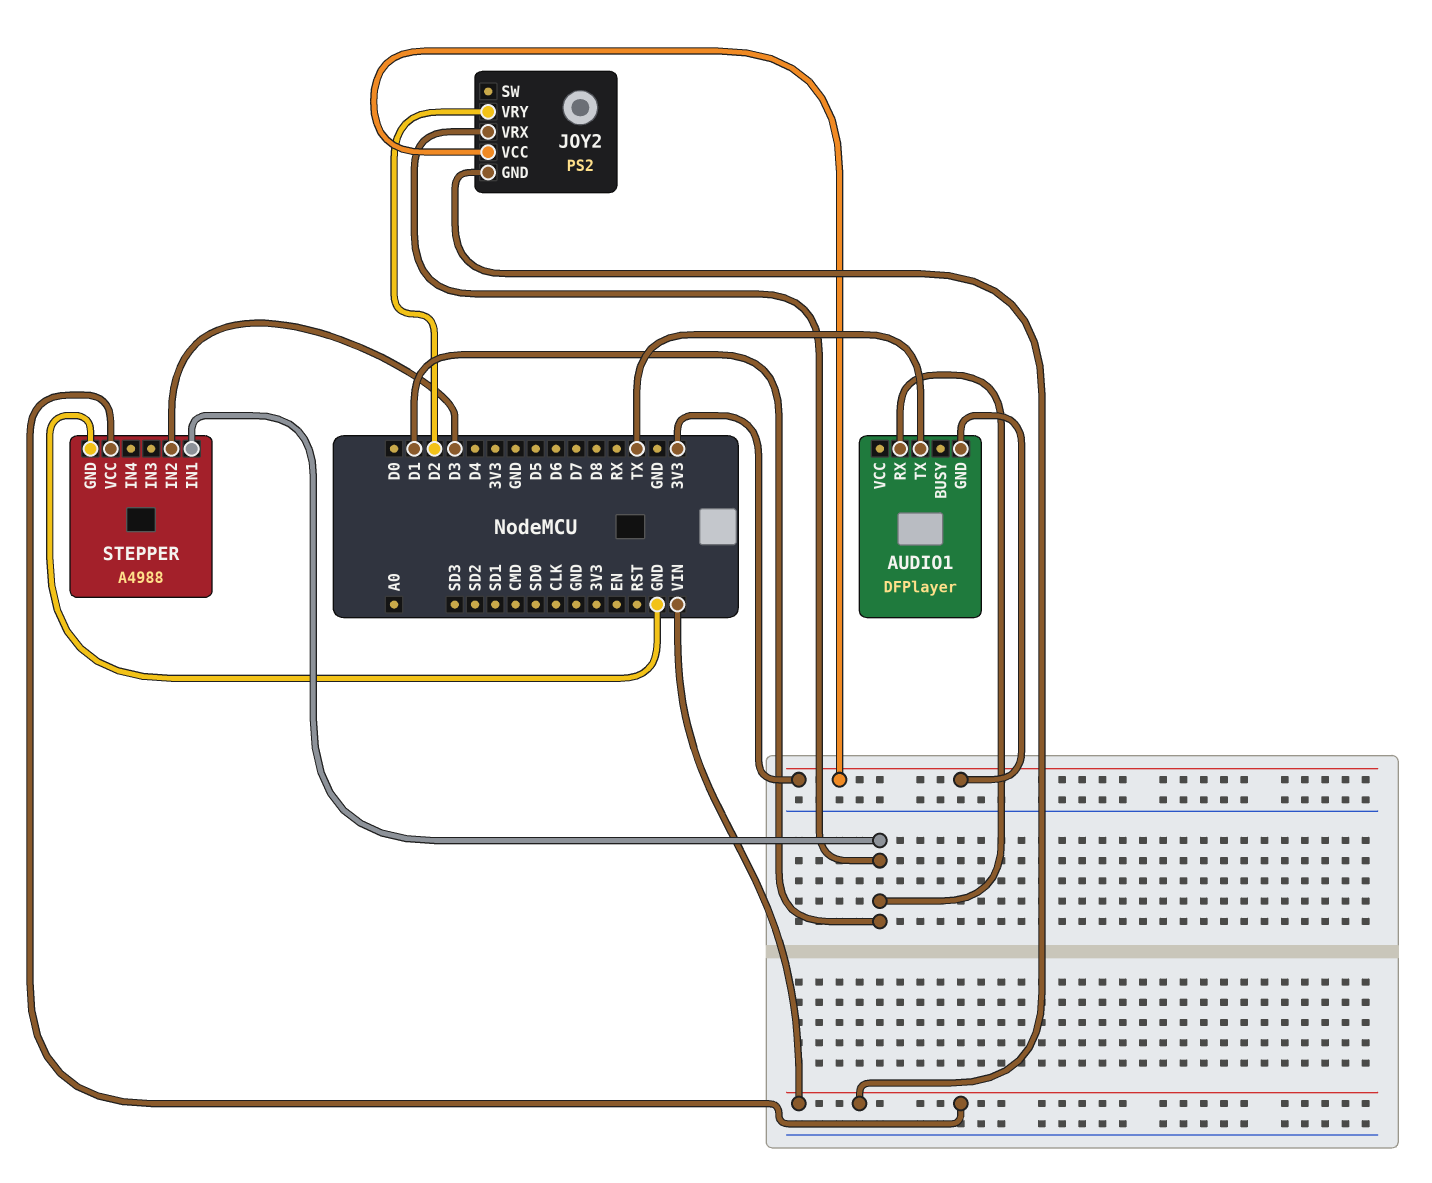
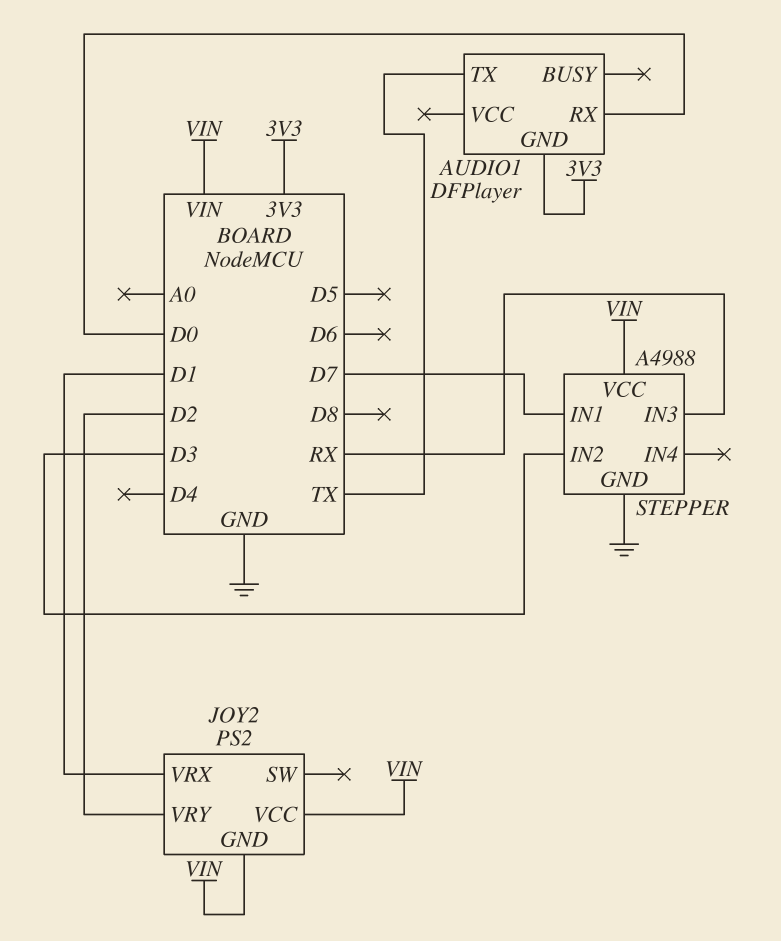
AUDIO1 pin RX: D1 -> D0
JOY2 pin VCC: 3V3 -> VIN
STEPPER pin IN1: D1 -> D7
STEPPER pin IN3: none -> RX

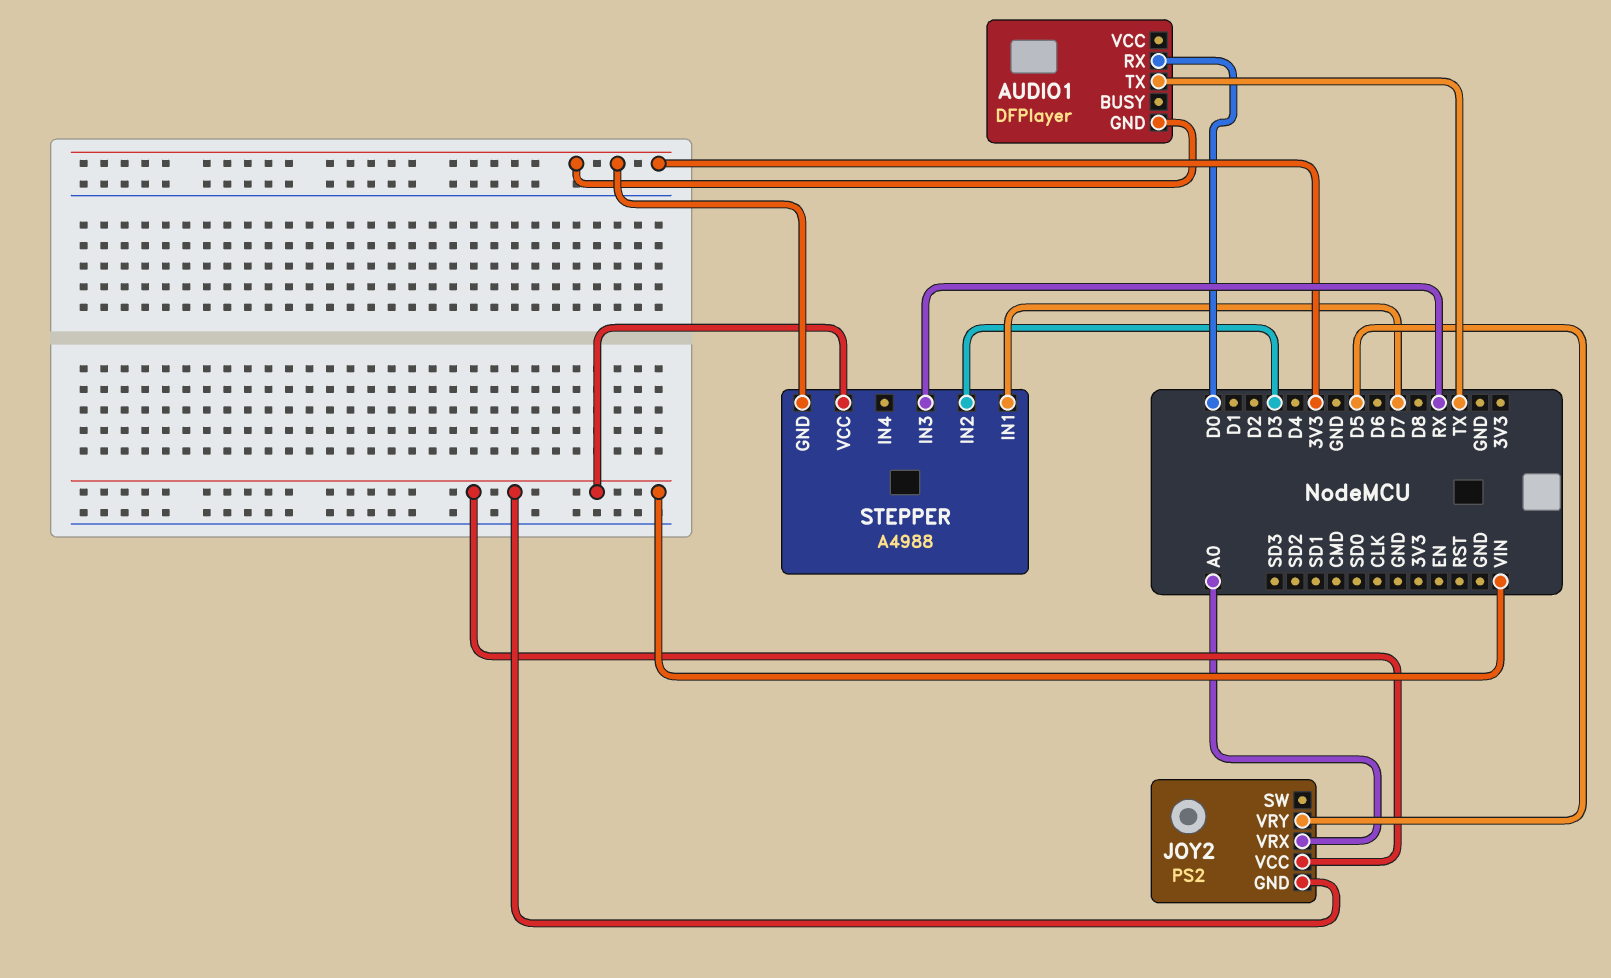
JOY2 pin VRX: D1 -> A0
JOY2 pin VRY: D2 -> D5
STEPPER pin GND: GND -> 3V3

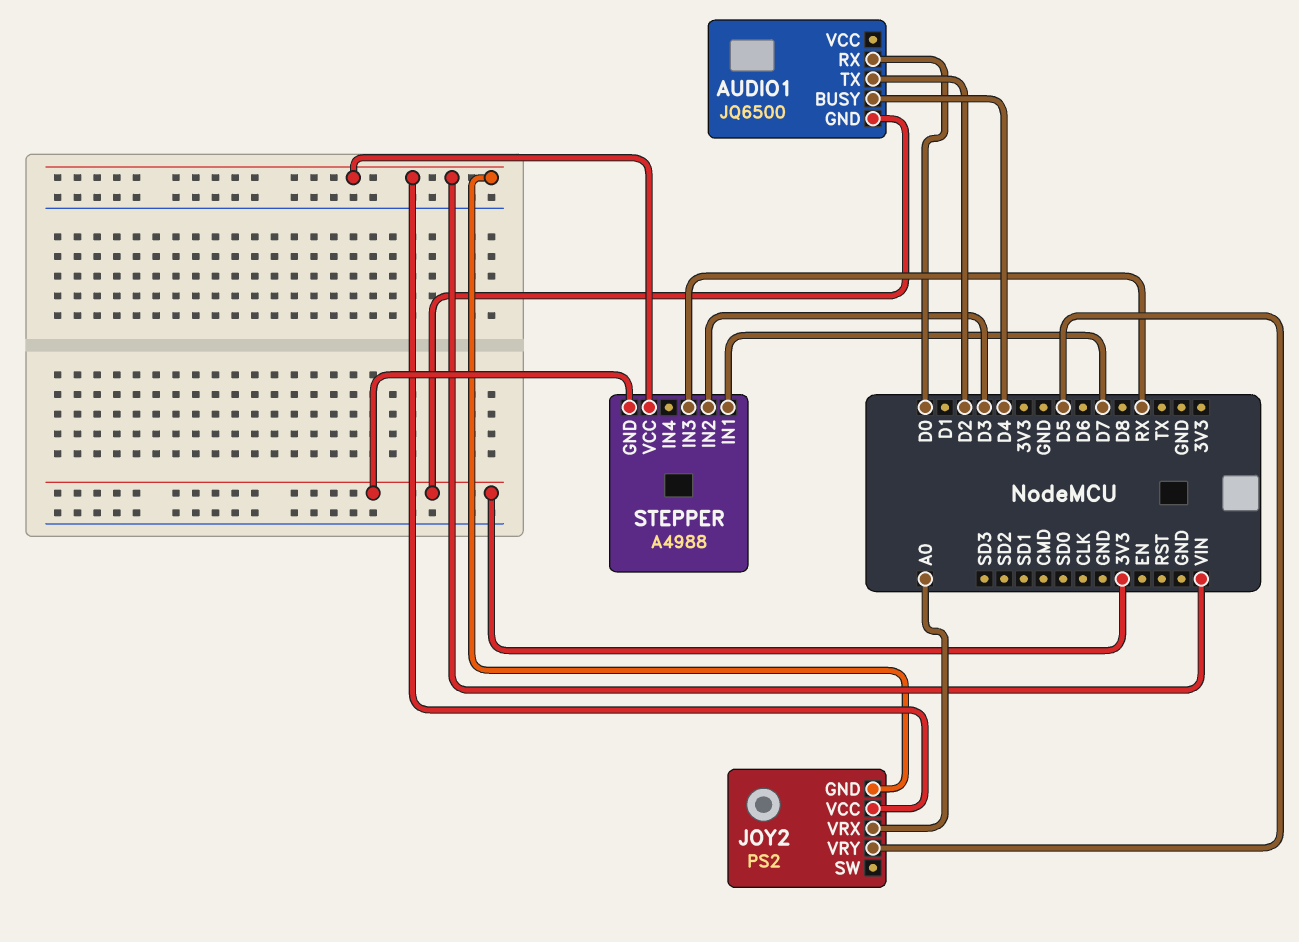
AUDIO1: DFPlayer -> JQ6500
AUDIO1 pin BUSY: none -> D4
AUDIO1 pin TX: TX -> D2

